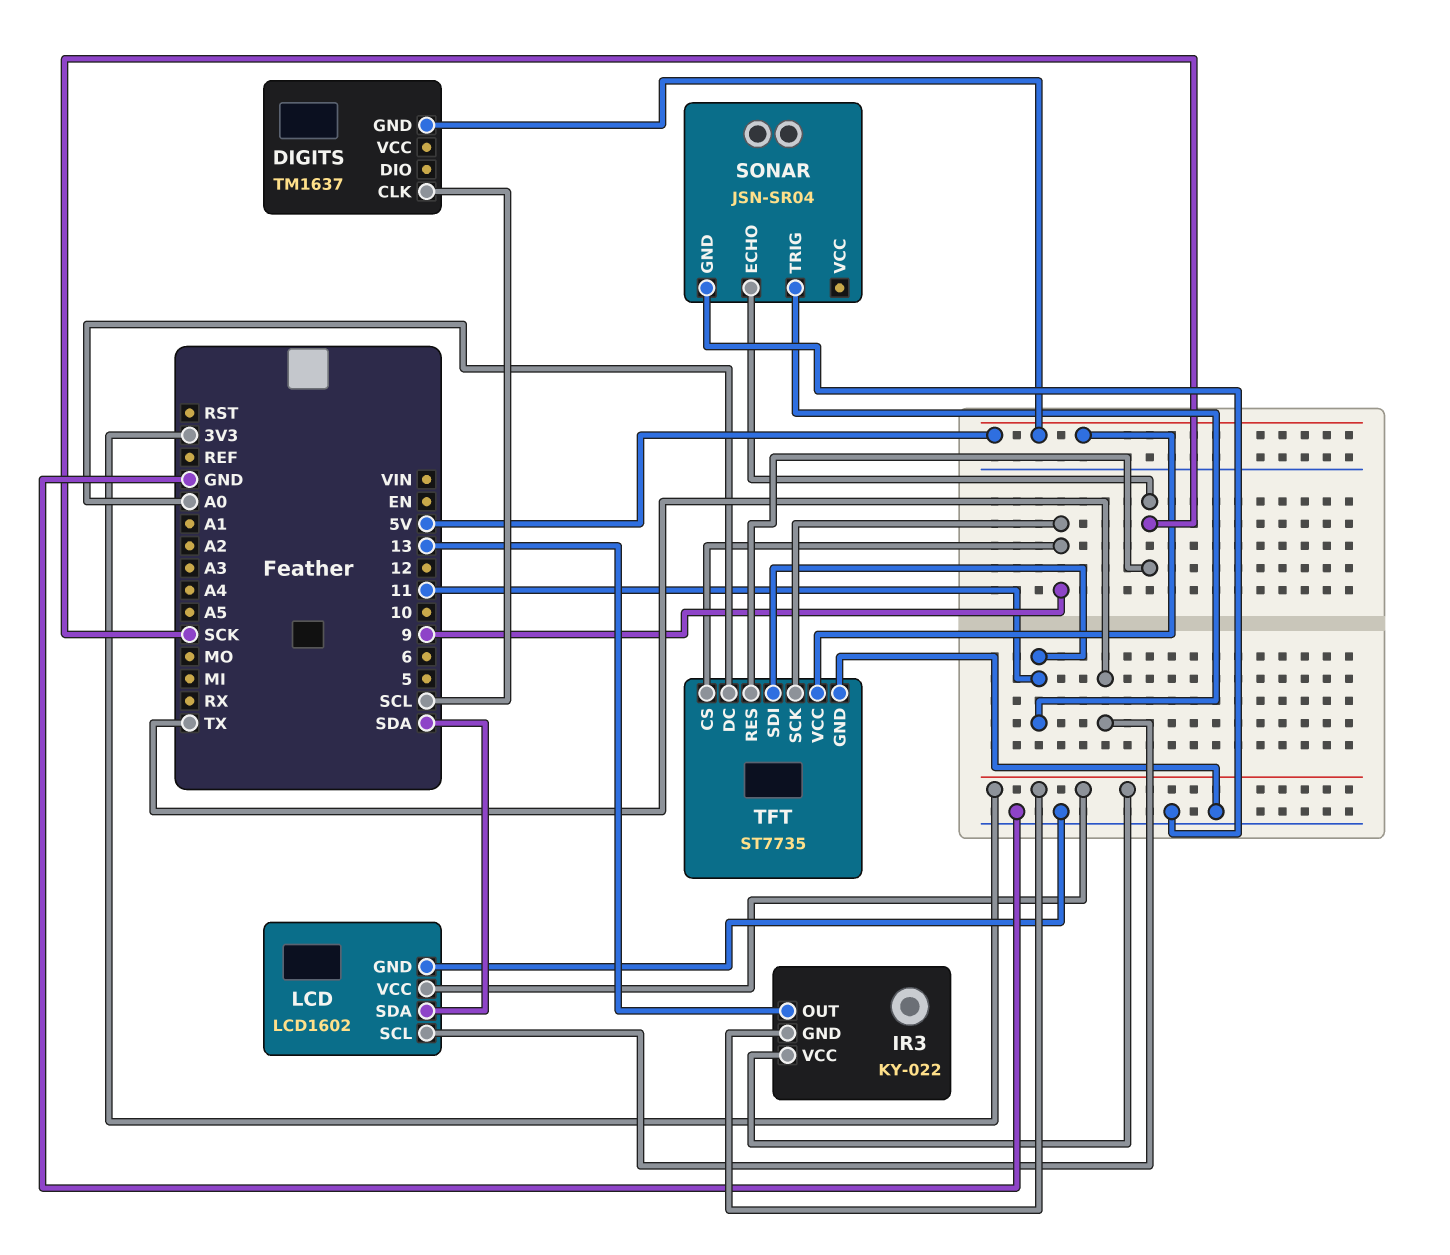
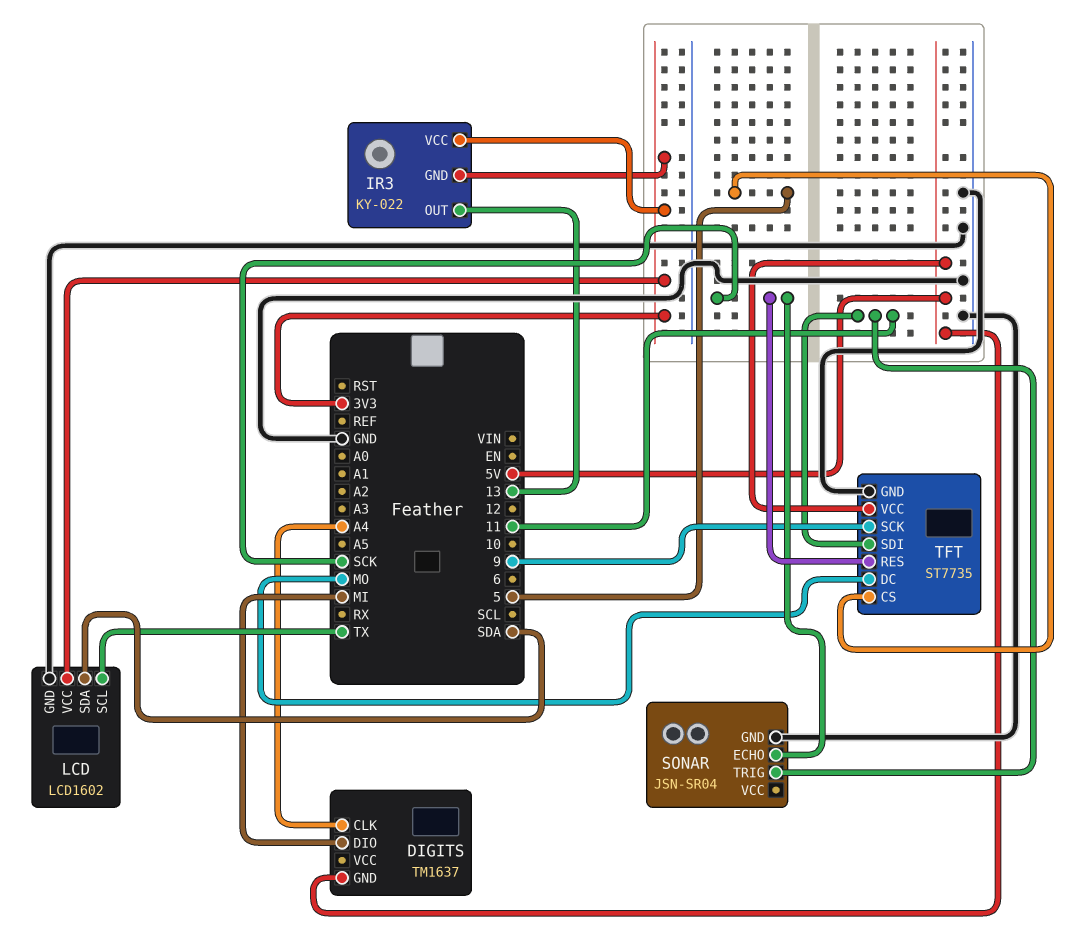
DIGITS pin CLK: SCL -> A4
DIGITS pin DIO: none -> MI
TFT pin CS: 9 -> 5
TFT pin DC: A0 -> MO

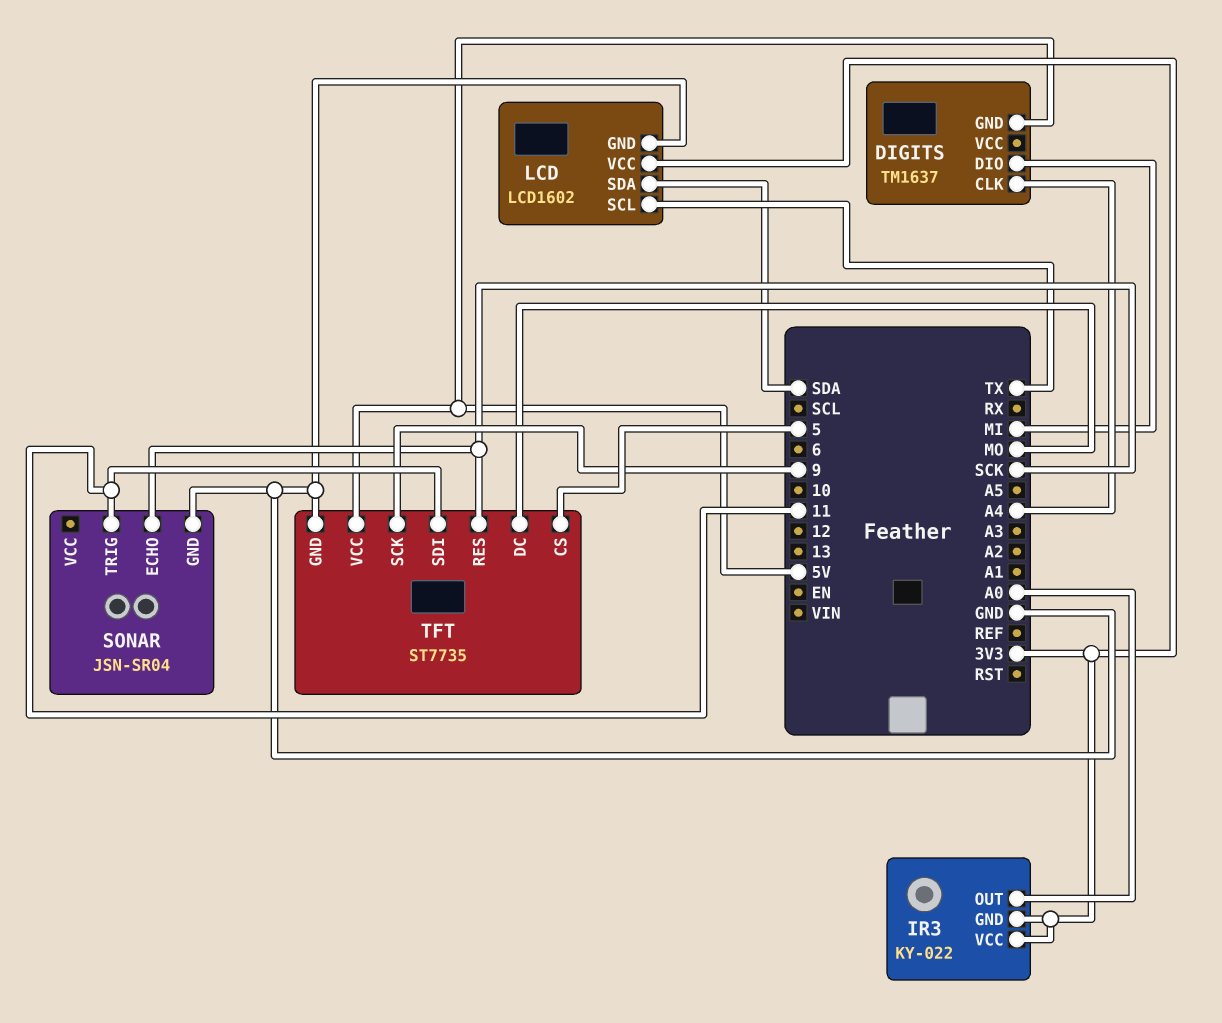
IR3 pin OUT: 13 -> A0

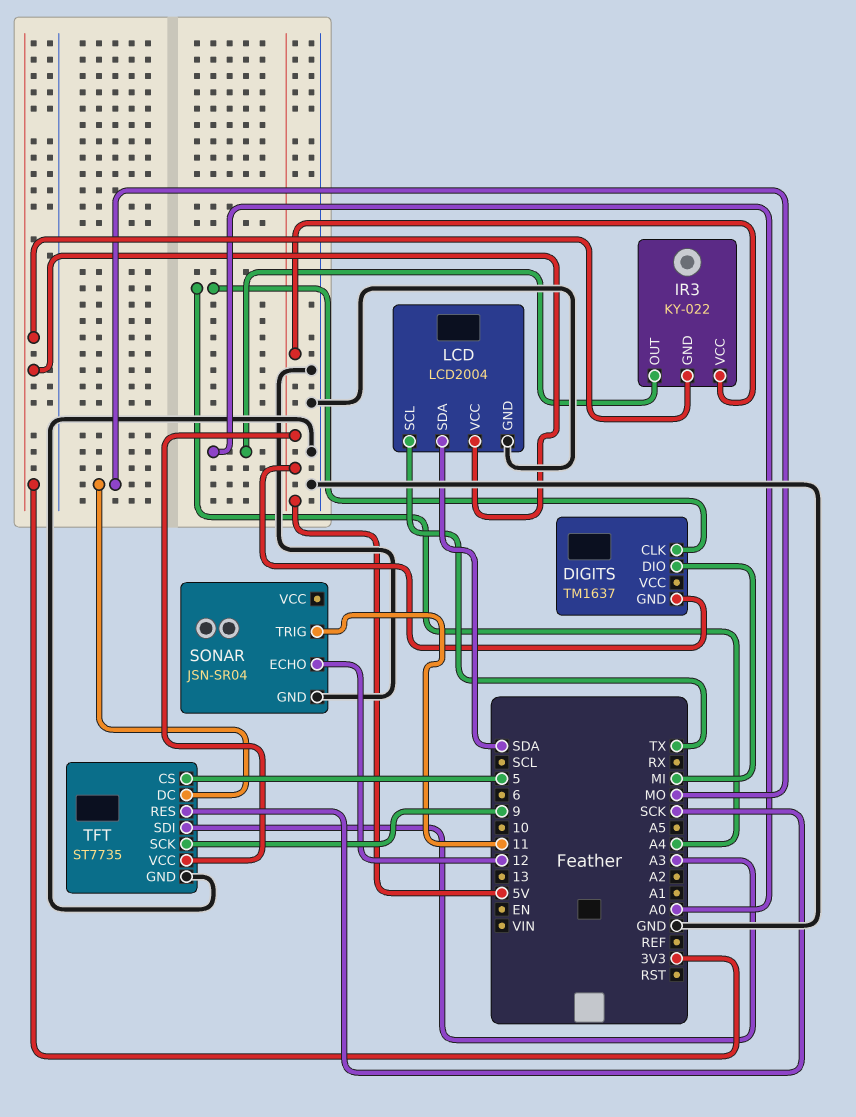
IR3 pin VCC: 3V3 -> 5V
LCD: LCD1602 -> LCD2004
SONAR pin ECHO: SCK -> 12
TFT pin SDI: 11 -> A3

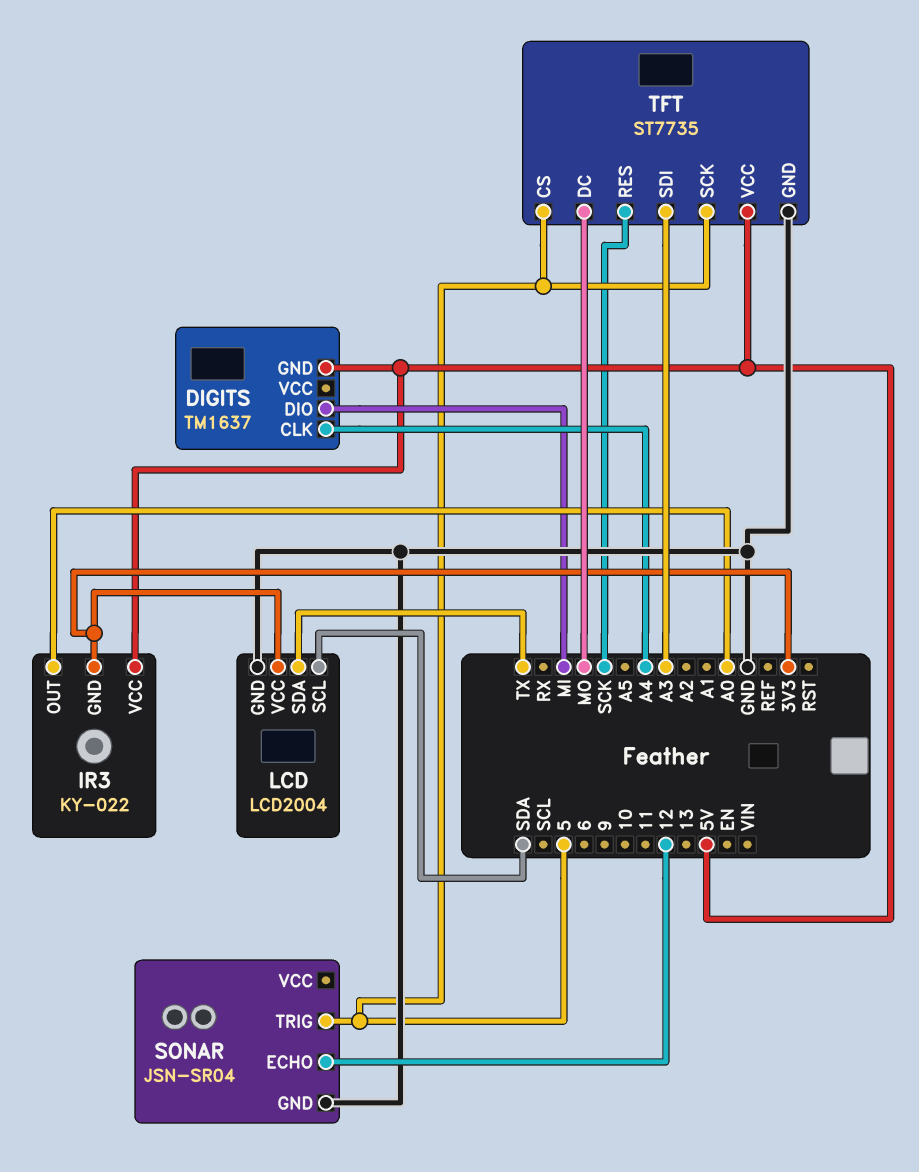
LCD pin SCL: TX -> SDA
LCD pin SDA: SDA -> TX
SONAR pin TRIG: 11 -> 5
TFT pin SCK: 9 -> 5

